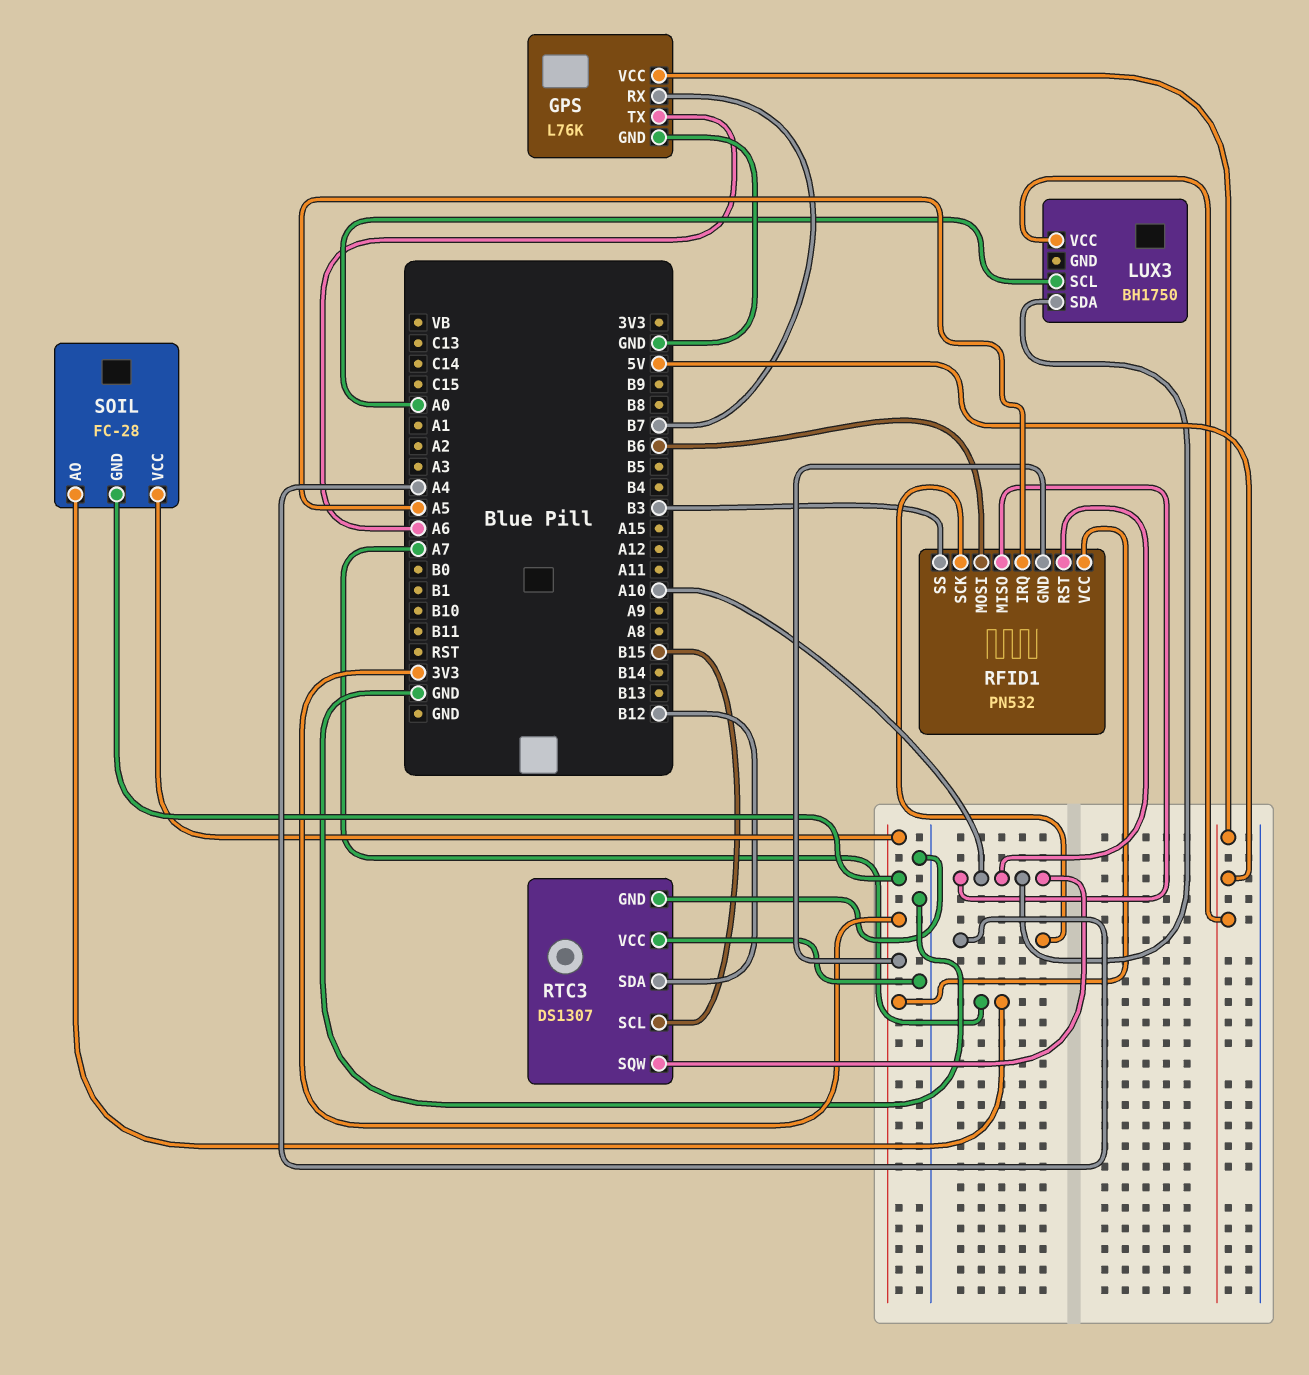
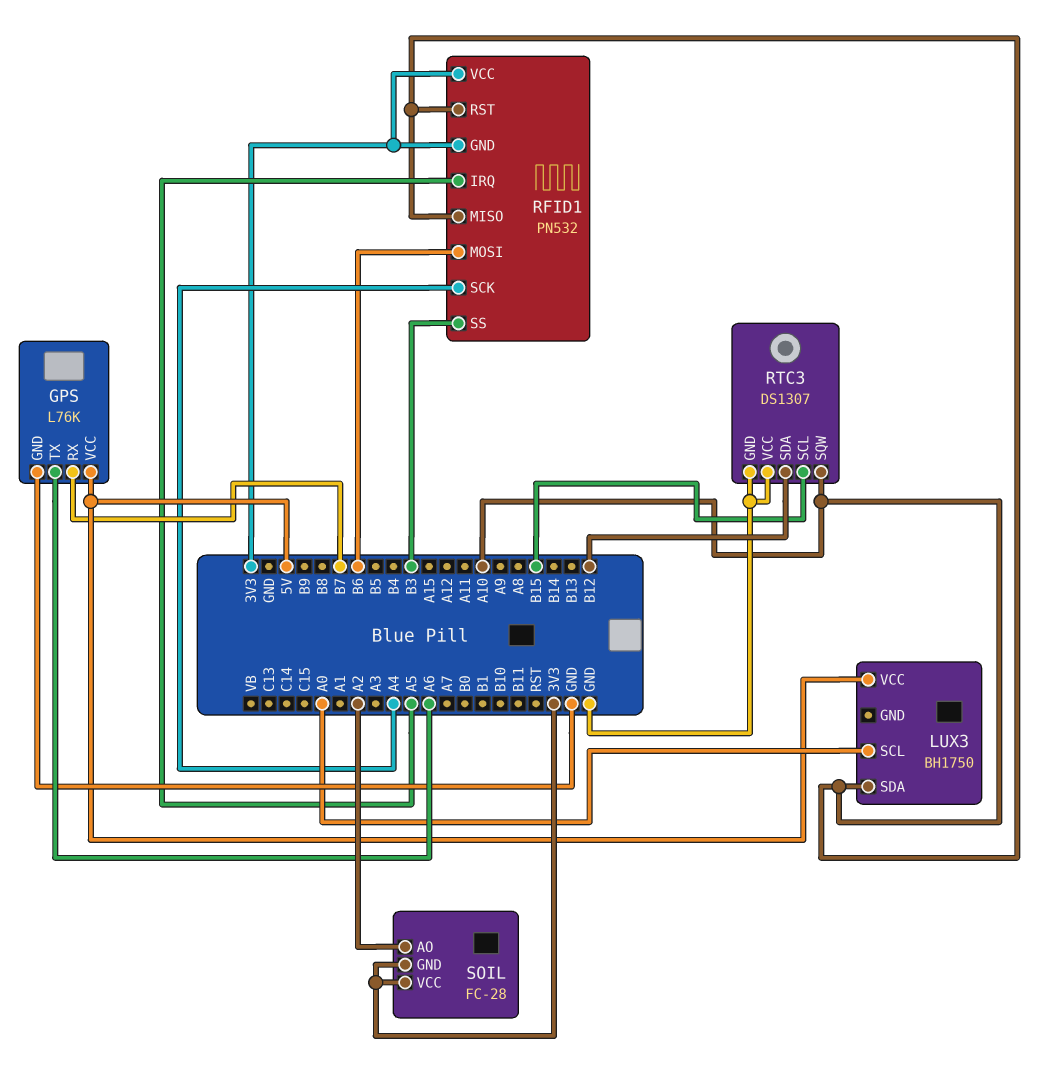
SOIL pin AO: A7 -> A2

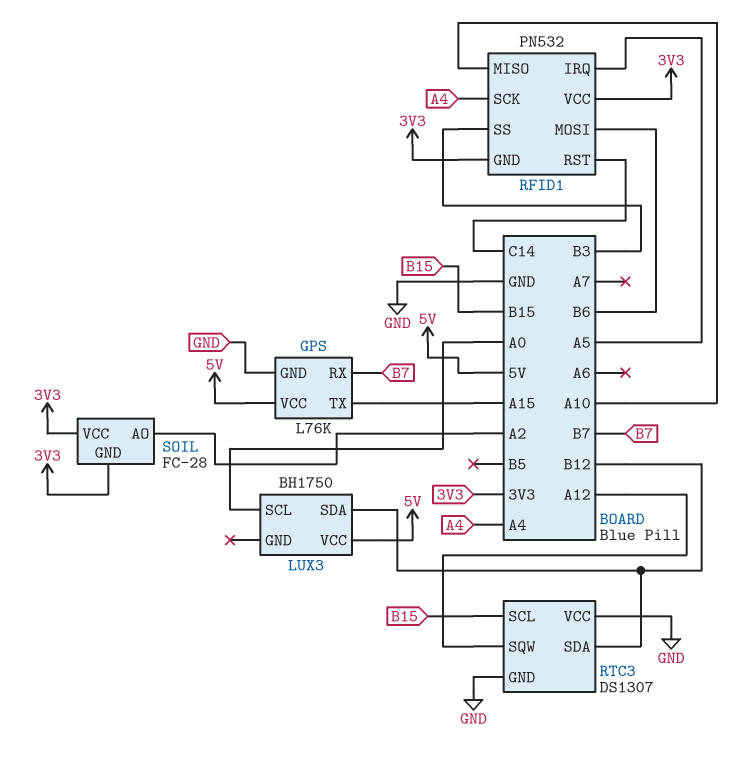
GPS pin TX: A6 -> A15
LUX3 pin SDA: A10 -> B12
RFID1 pin RST: A10 -> C14
RTC3 pin SQW: A10 -> A12

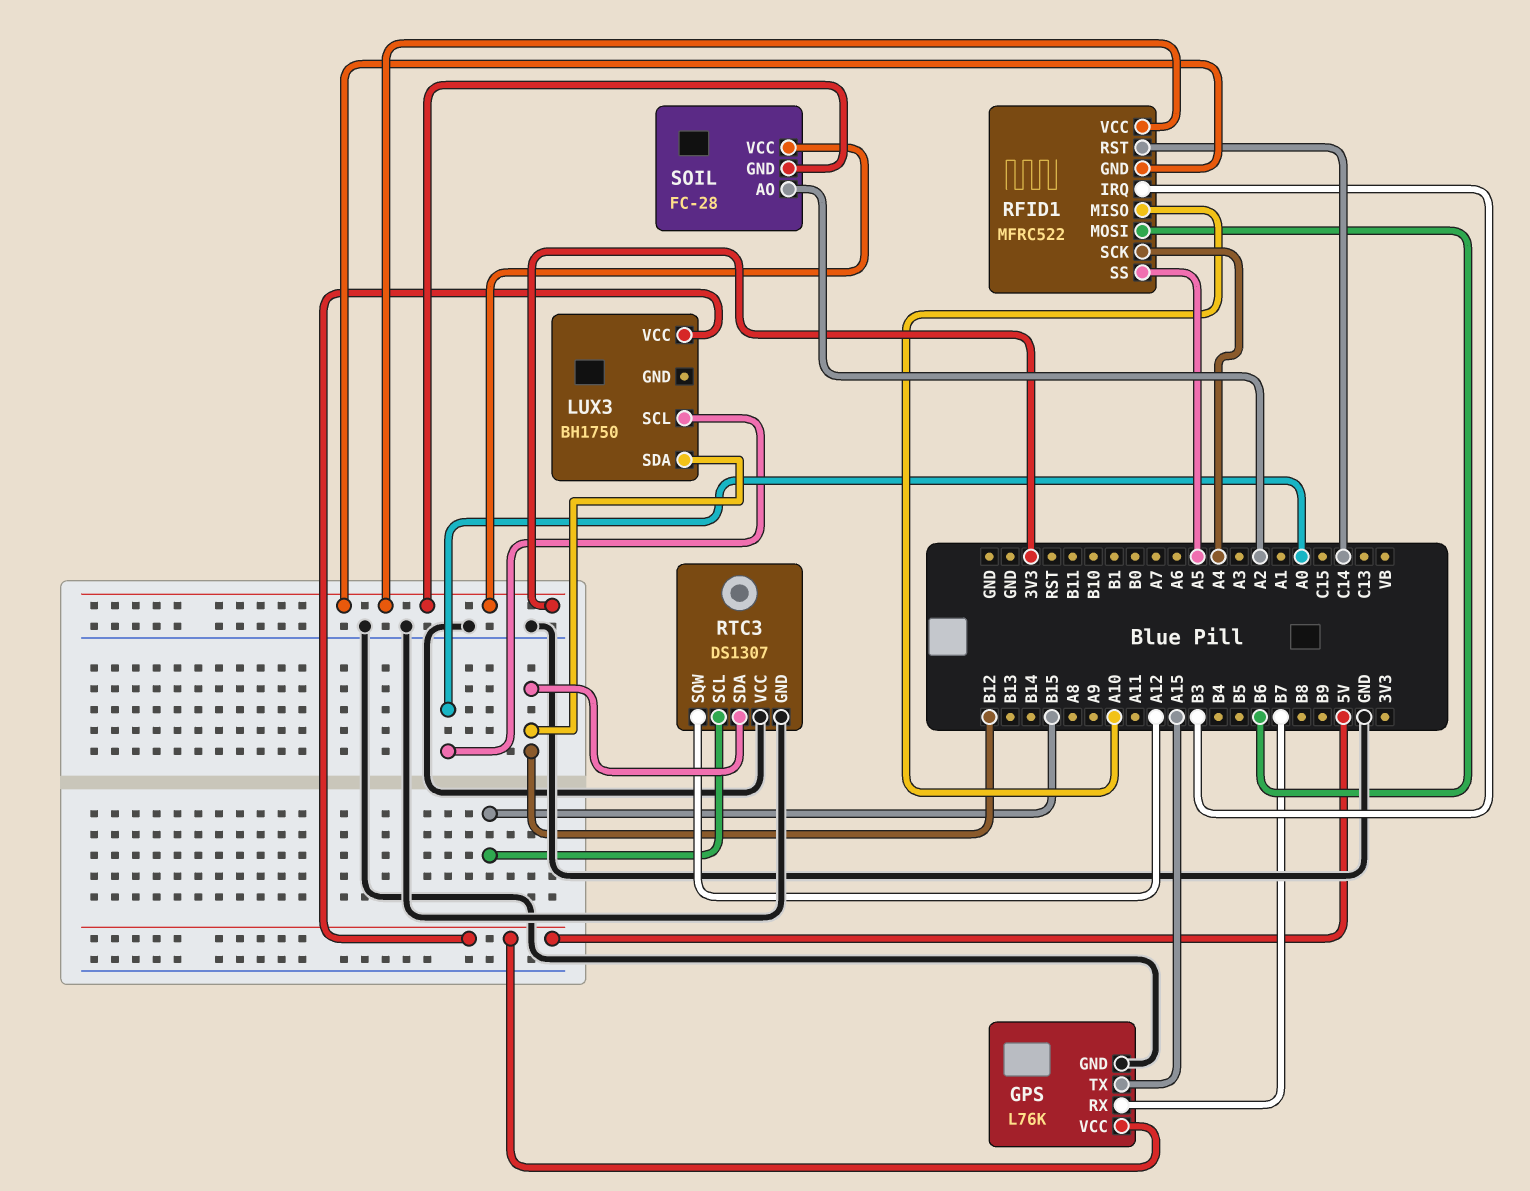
RFID1: PN532 -> MFRC522
RFID1 pin IRQ: A5 -> B3
RFID1 pin SS: B3 -> A5

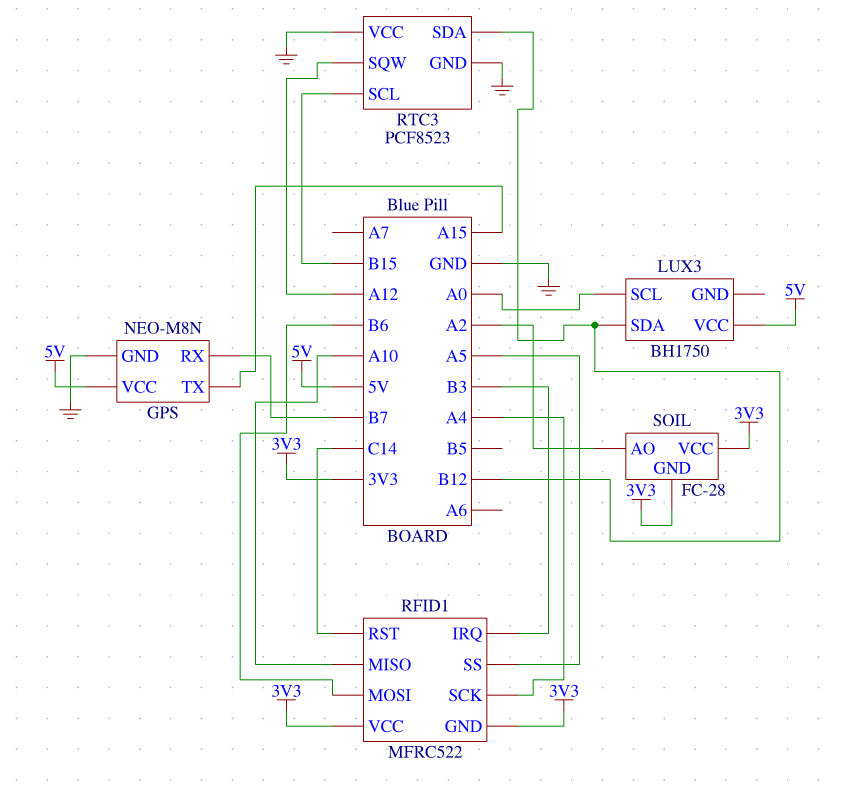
GPS: L76K -> NEO-M8N
RTC3: DS1307 -> PCF8523

